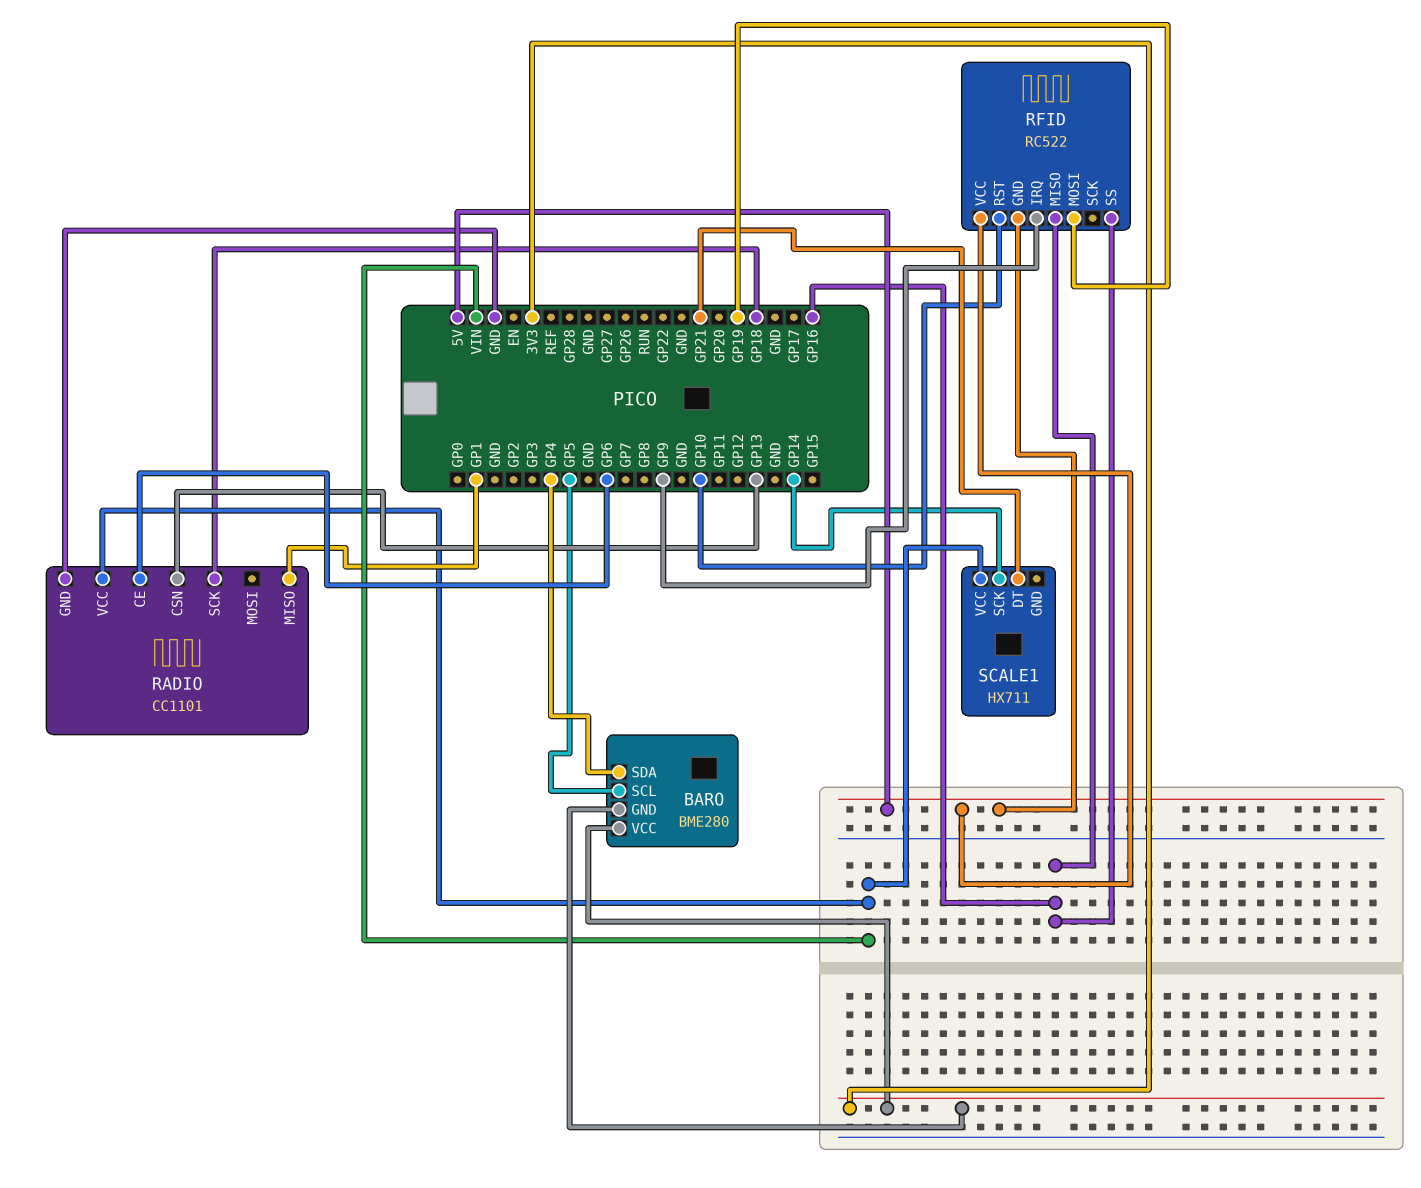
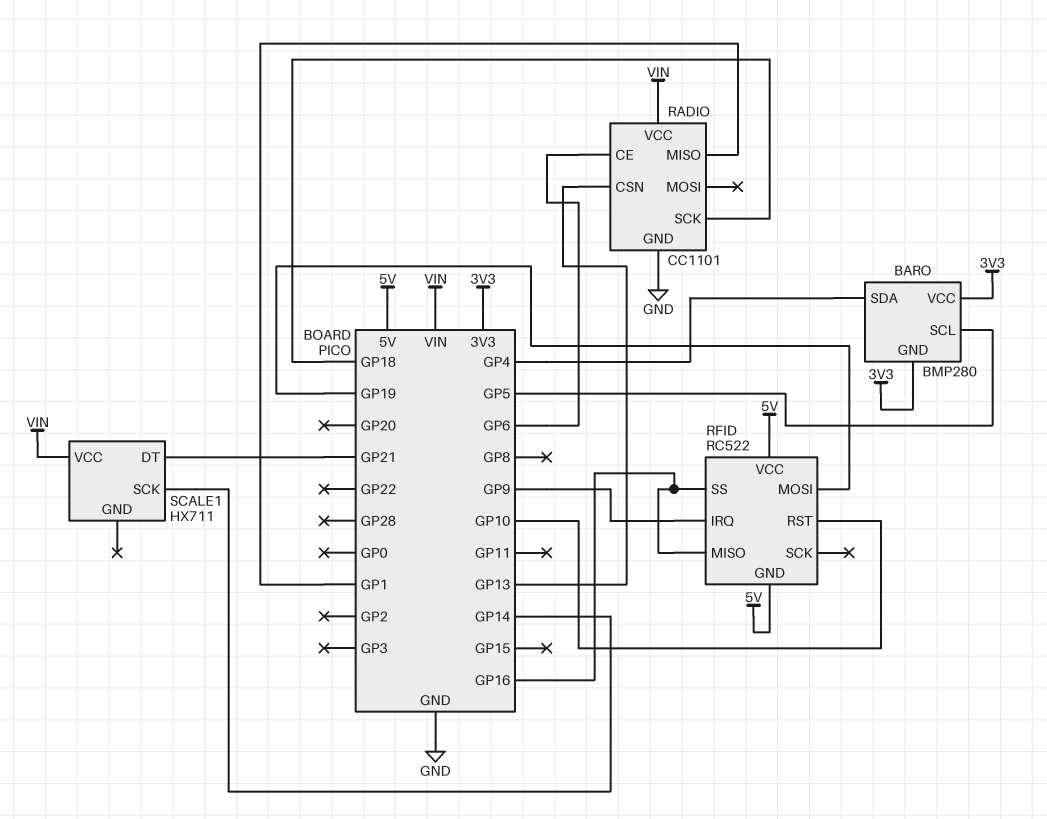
BARO: BME280 -> BMP280

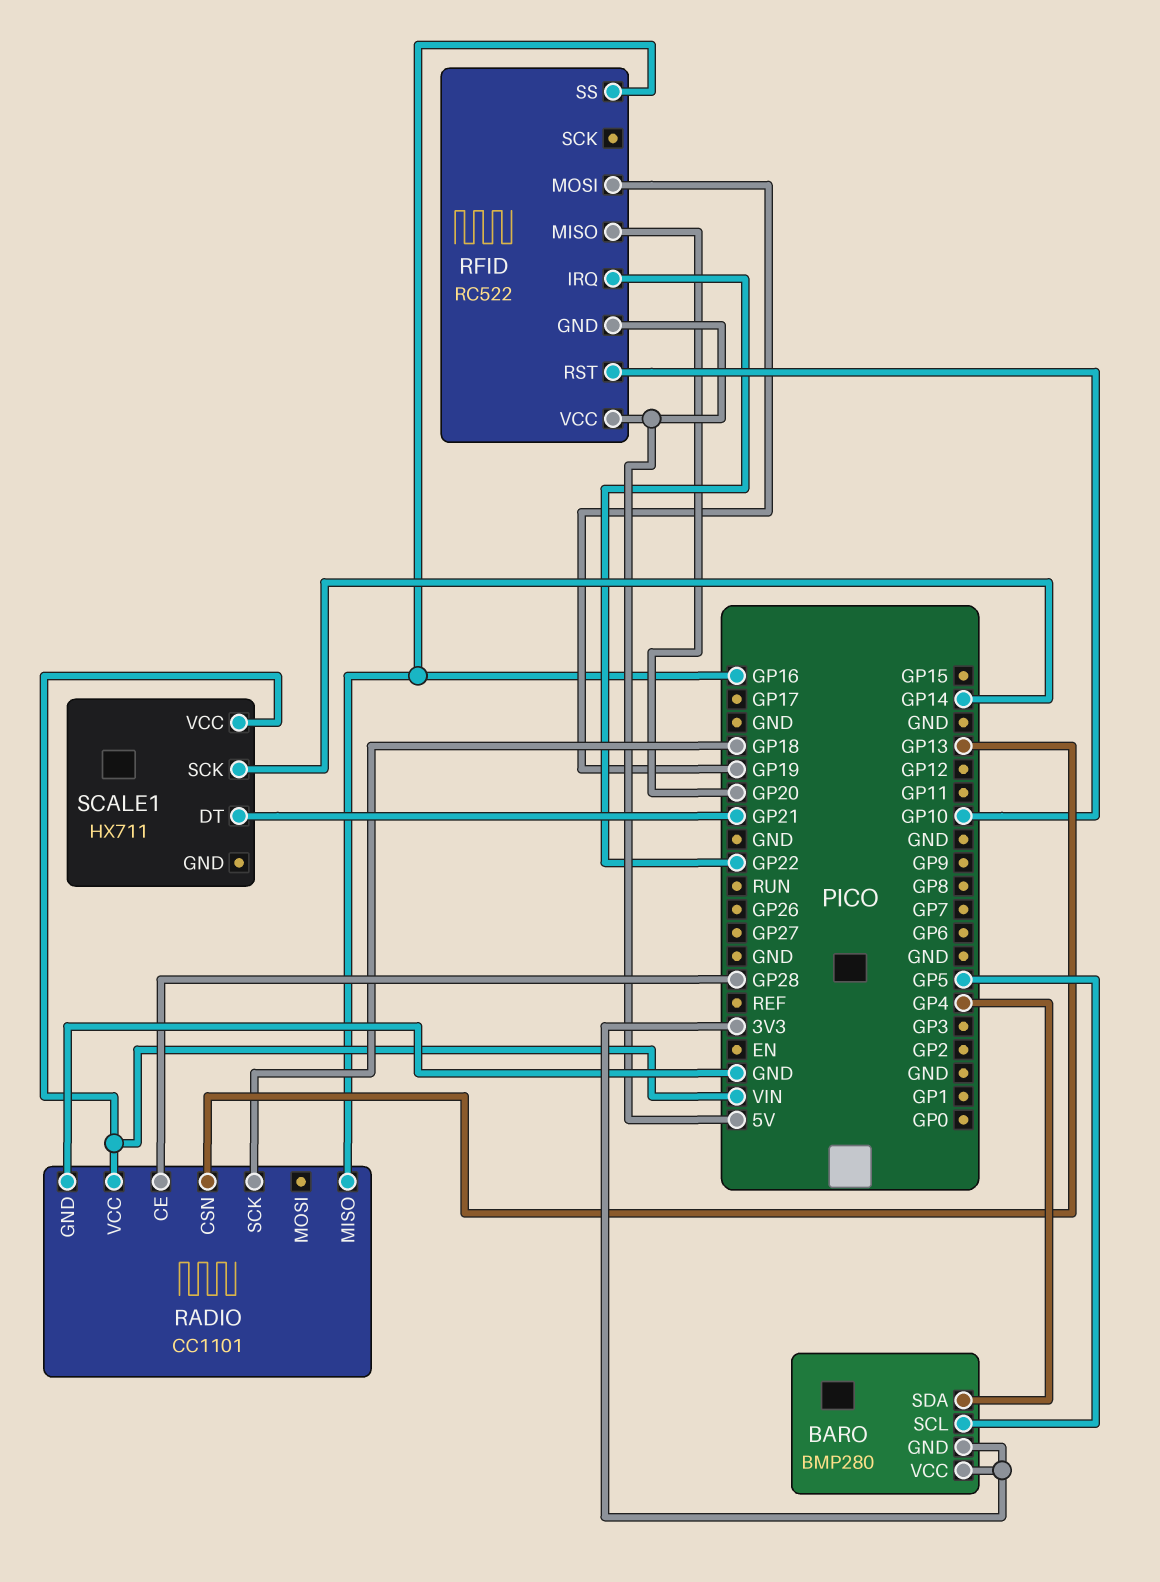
RADIO pin CE: GP6 -> GP28
RADIO pin MISO: GP1 -> GP16
RFID pin IRQ: GP9 -> GP22
RFID pin MISO: GP16 -> GP20

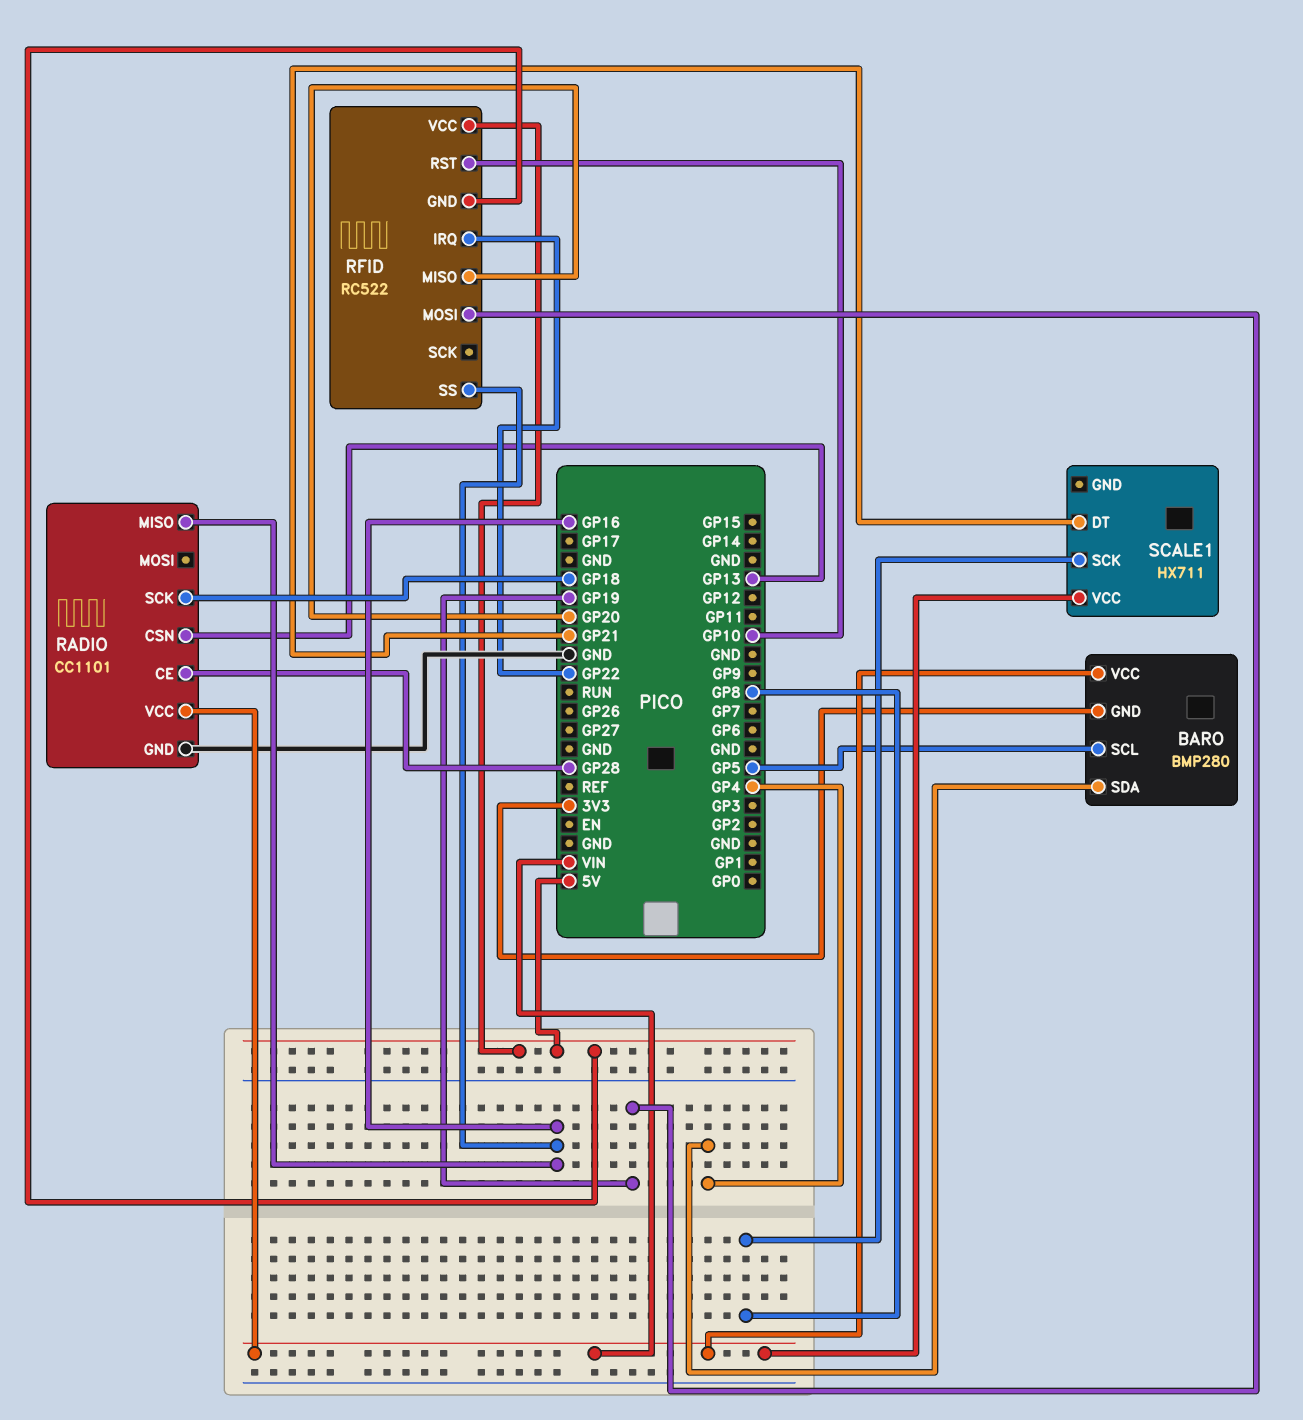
BARO pin VCC: 3V3 -> VIN
SCALE1 pin SCK: GP14 -> GP8

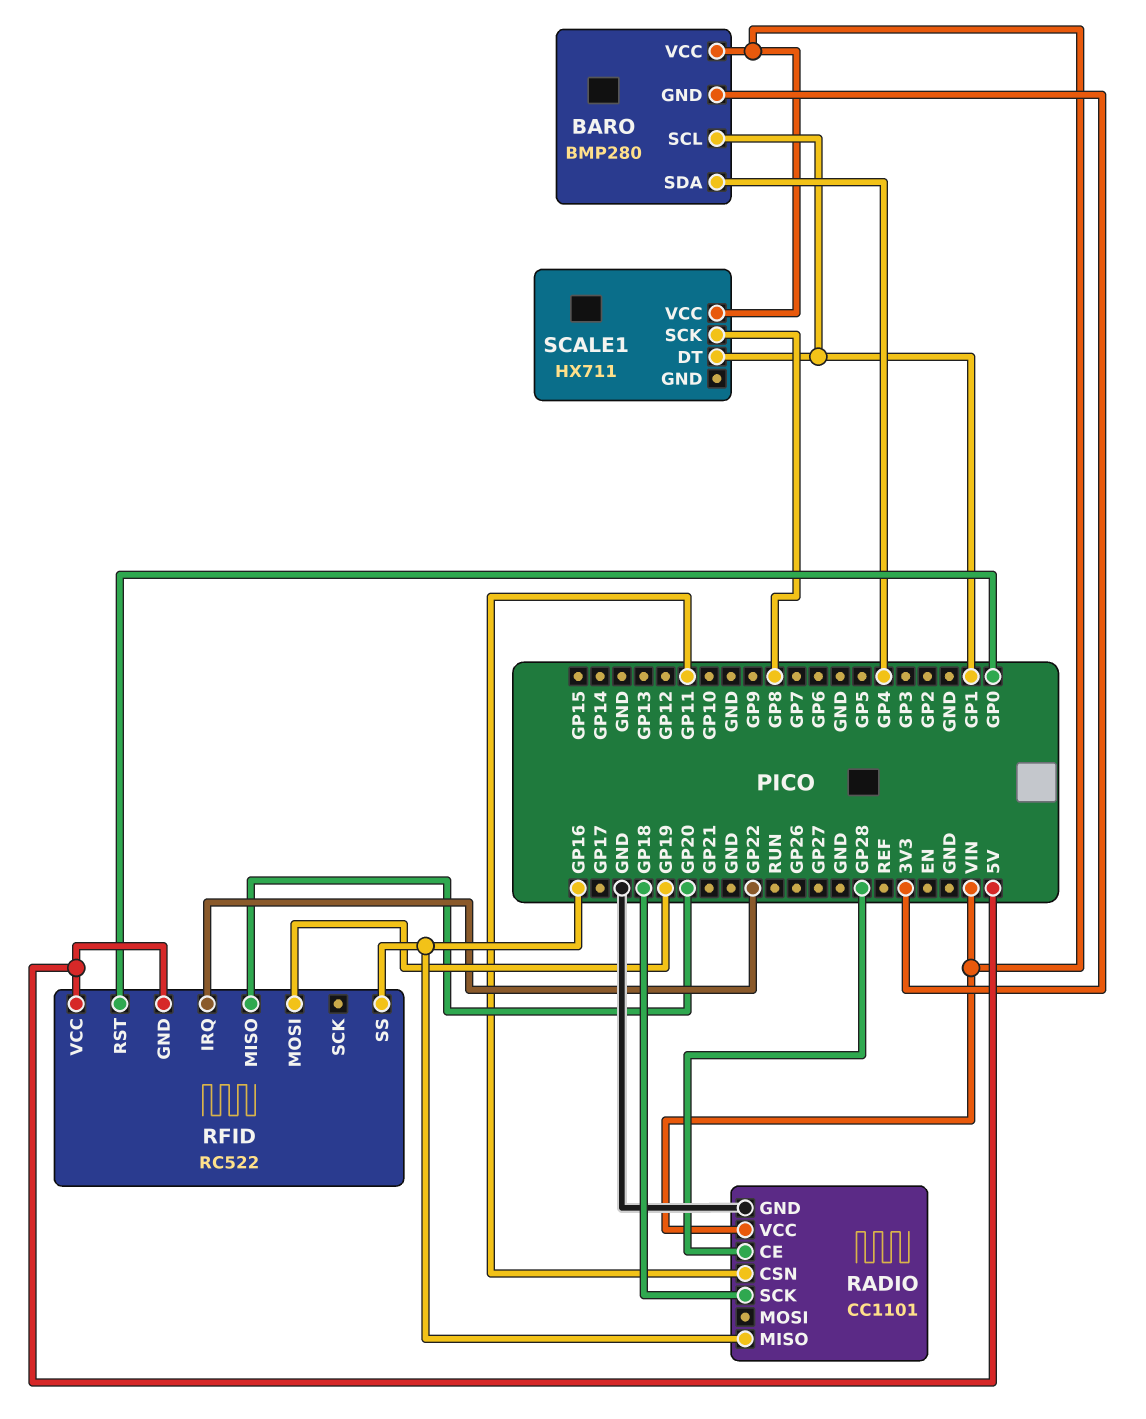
BARO pin SCL: GP5 -> GP1
RADIO pin CSN: GP13 -> GP11
RFID pin RST: GP10 -> GP0
SCALE1 pin DT: GP21 -> GP1

